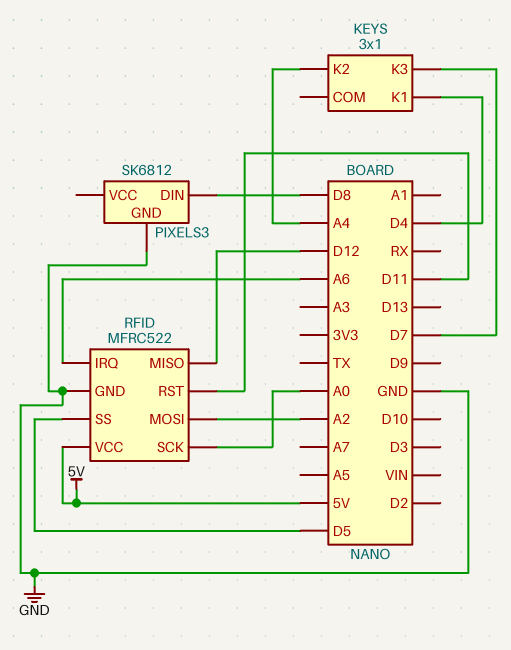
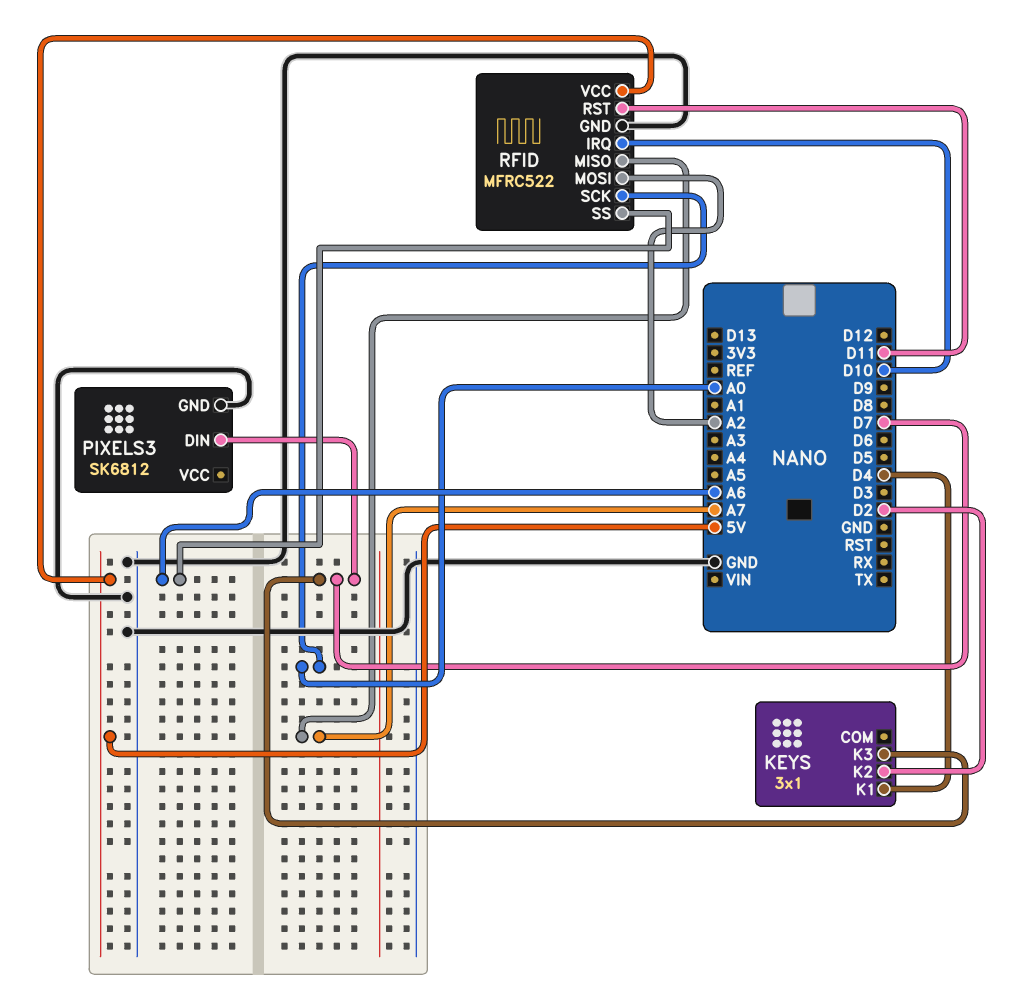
KEYS pin K2: A4 -> D2
PIXELS3 pin DIN: D8 -> D7
RFID pin IRQ: A6 -> D10
RFID pin MISO: D12 -> A7
RFID pin SS: D5 -> A6

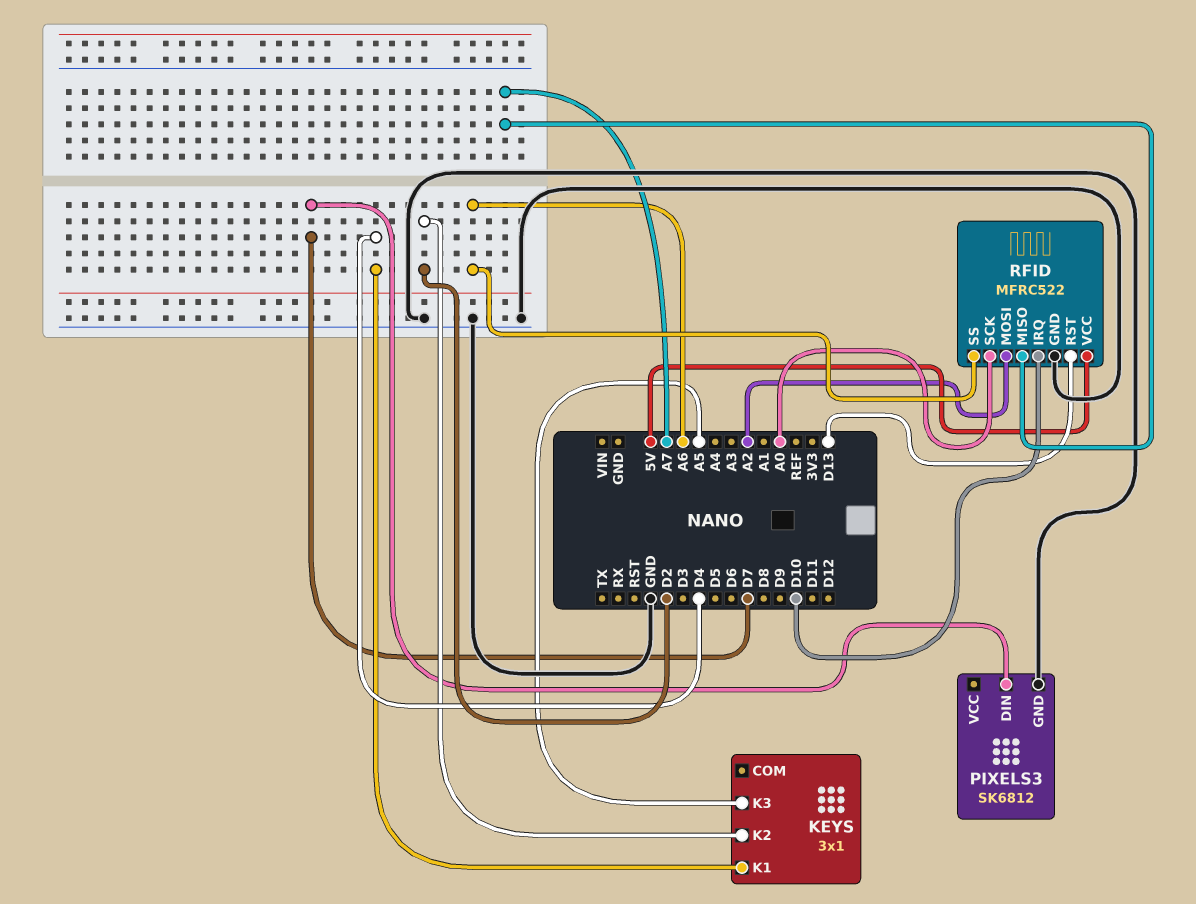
KEYS pin K3: D7 -> A5
RFID pin RST: D11 -> D13

